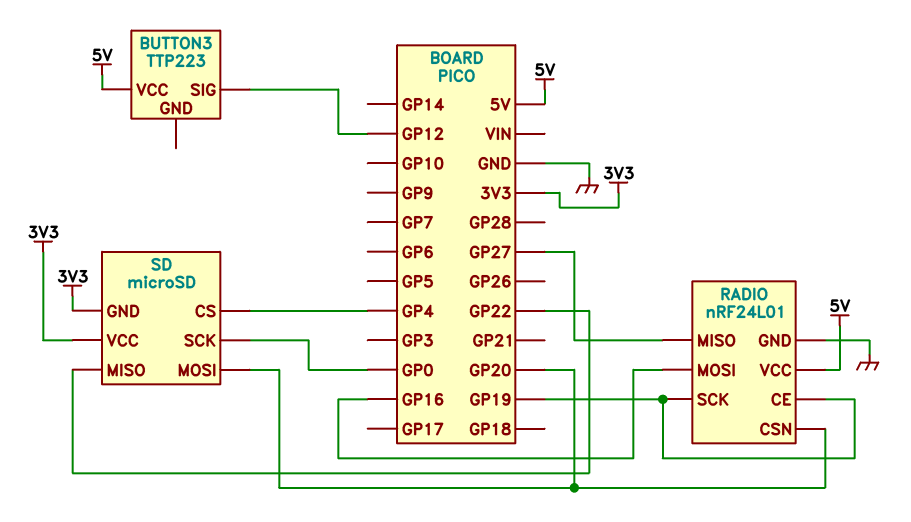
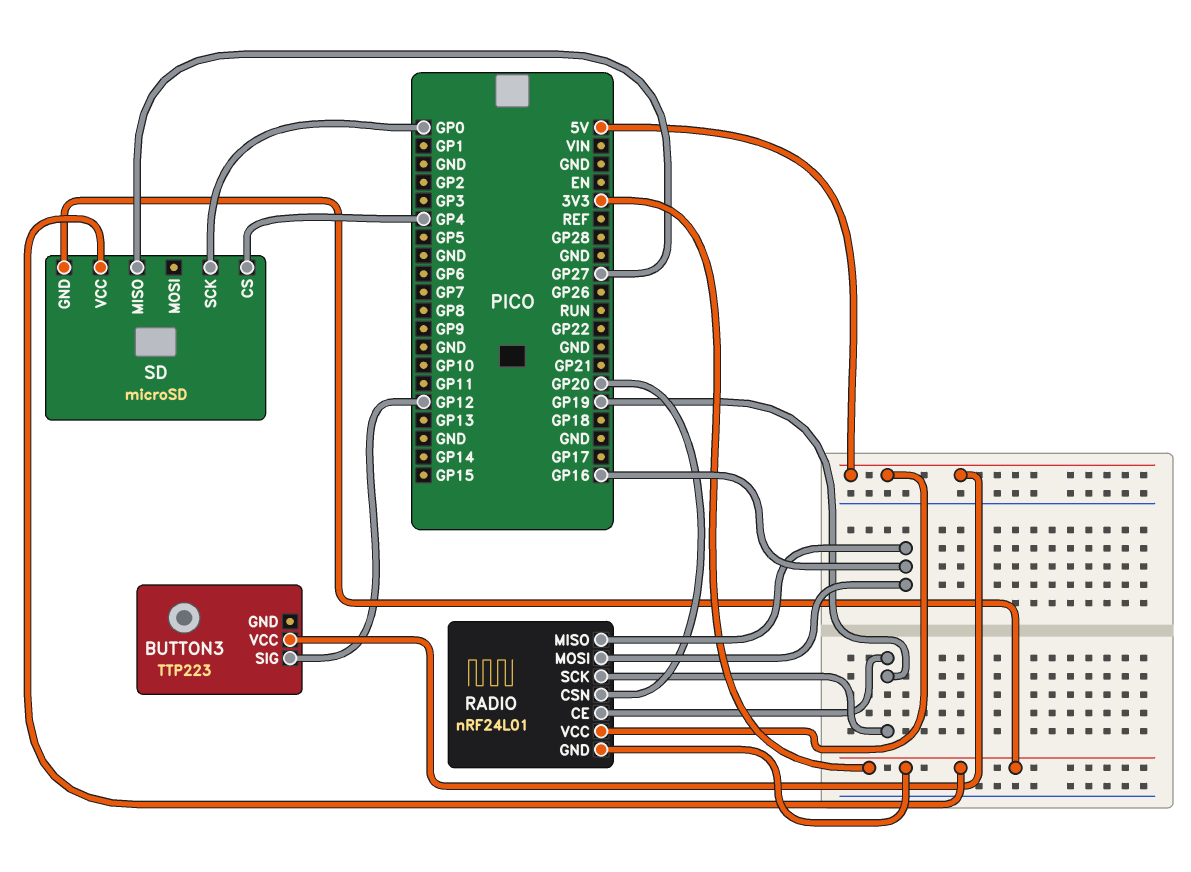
RADIO pin GND: GND -> 3V3
RADIO pin MISO: GP27 -> GP16
SD pin MISO: GP22 -> GP27
SD pin MOSI: GP20 -> none

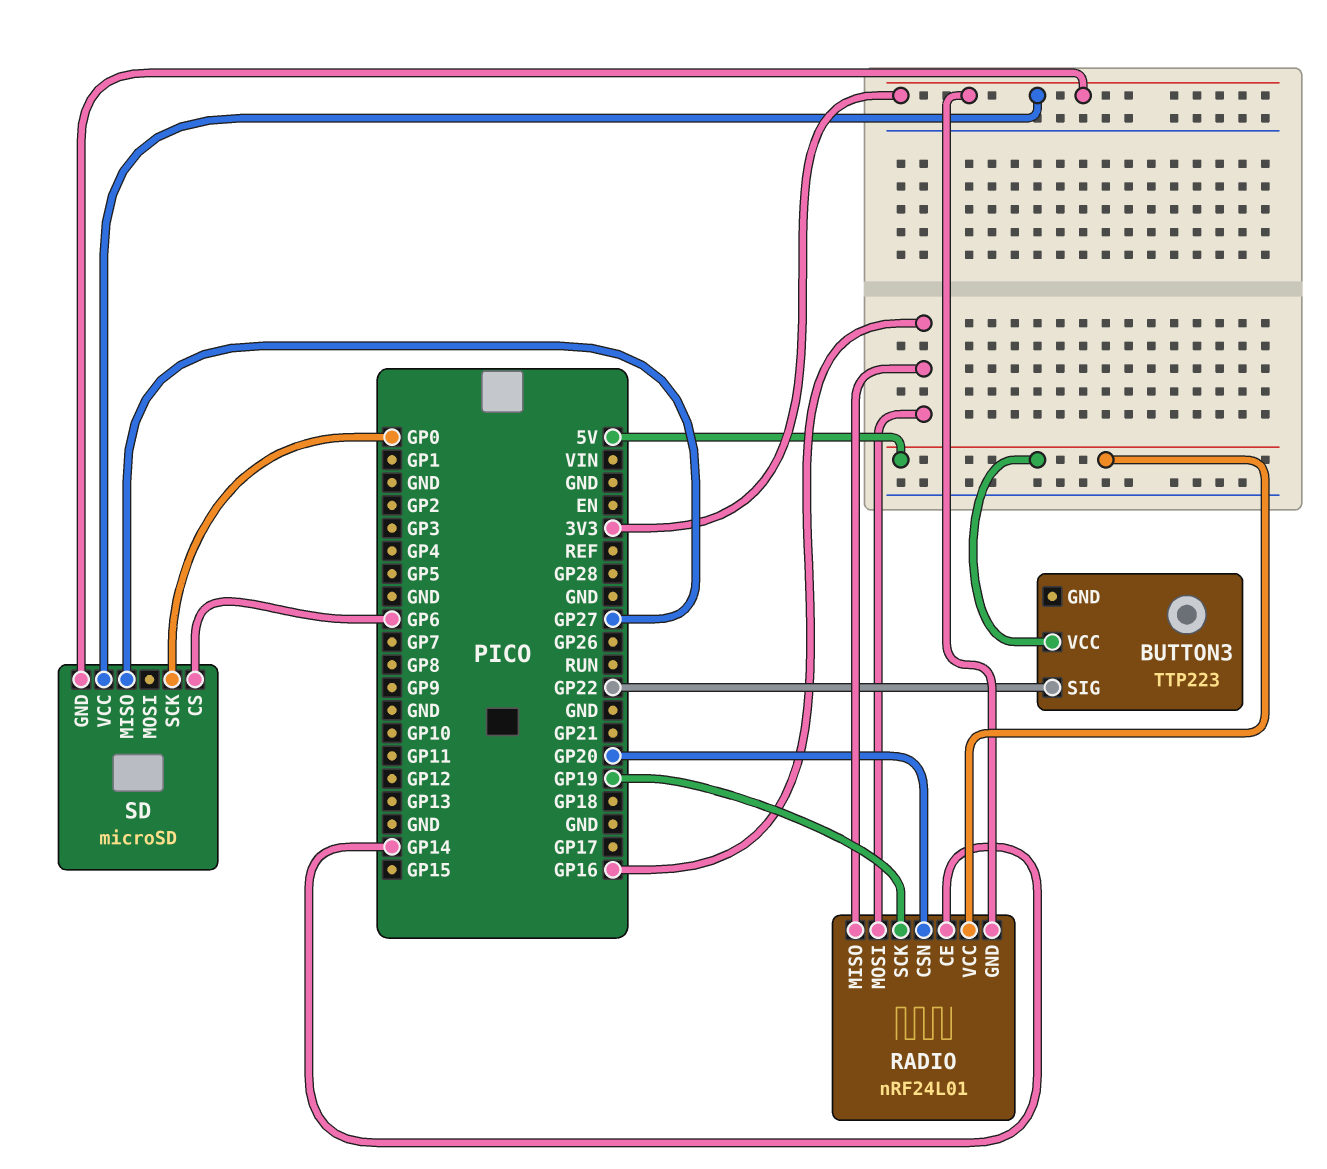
BUTTON3 pin SIG: GP12 -> GP22
RADIO pin CE: GP19 -> GP14
SD pin CS: GP4 -> GP6

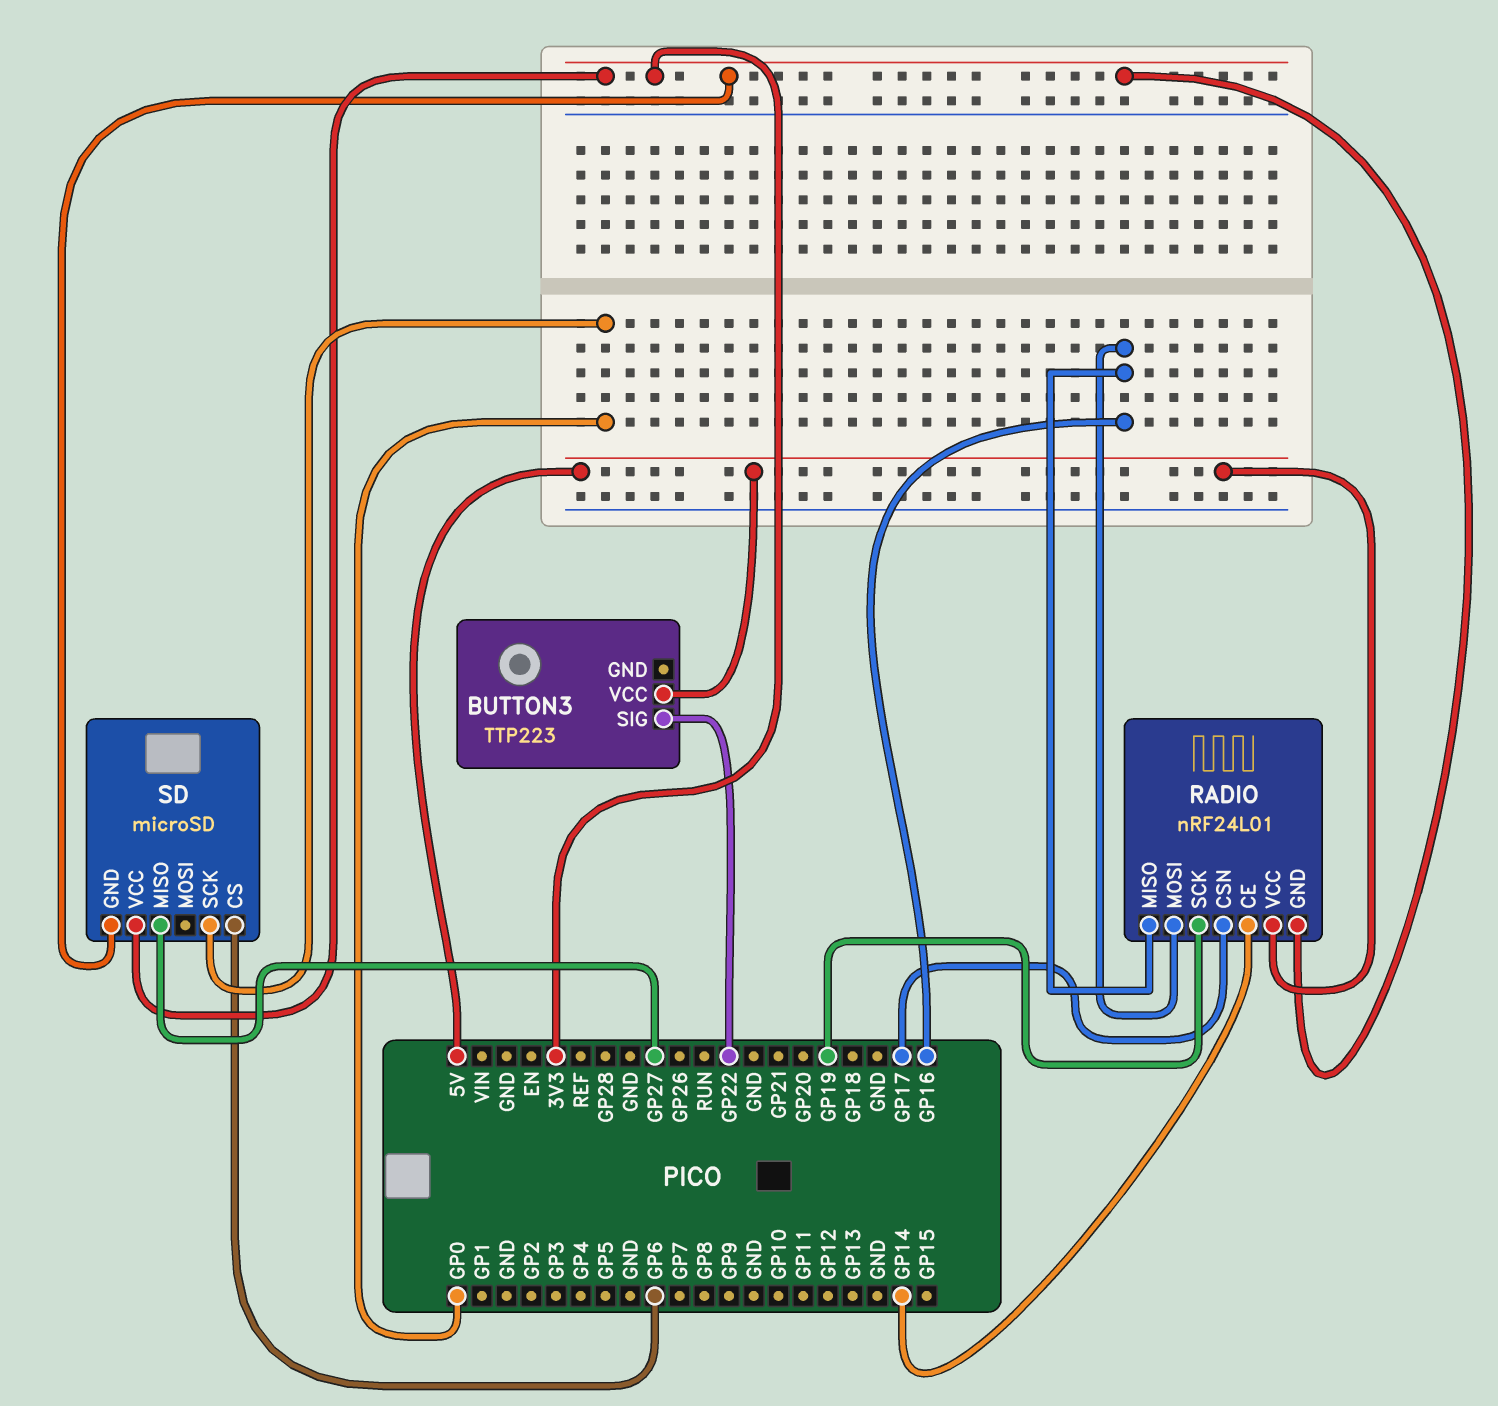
RADIO pin CSN: GP20 -> GP17

